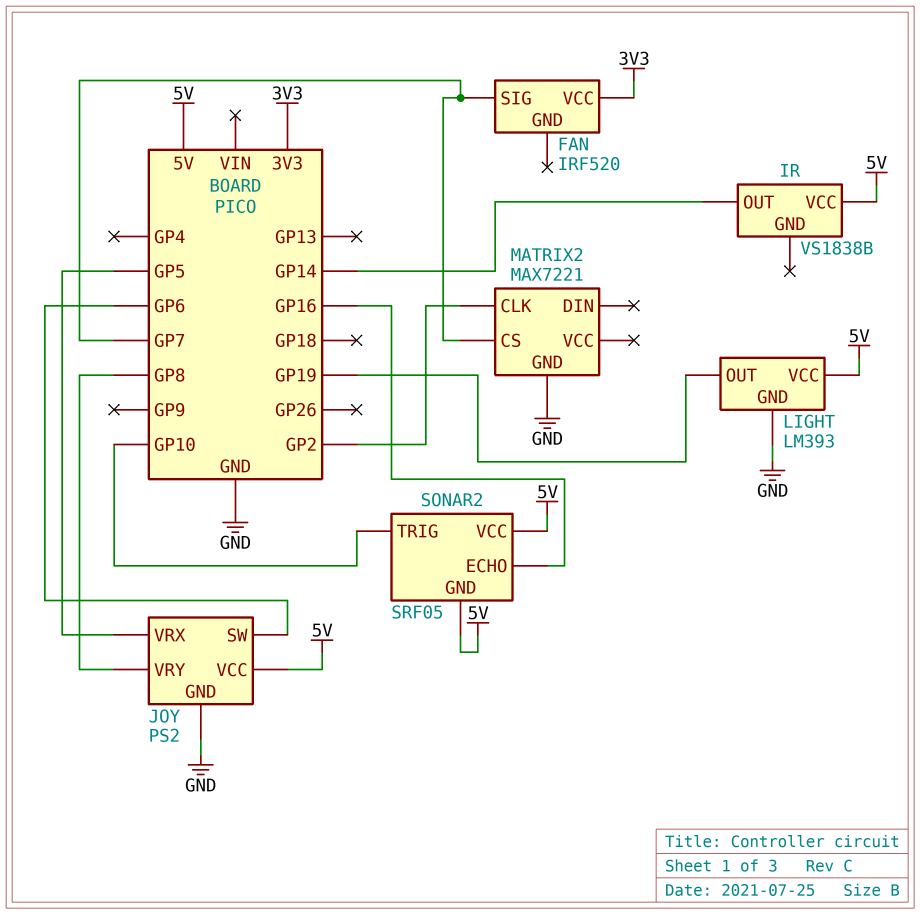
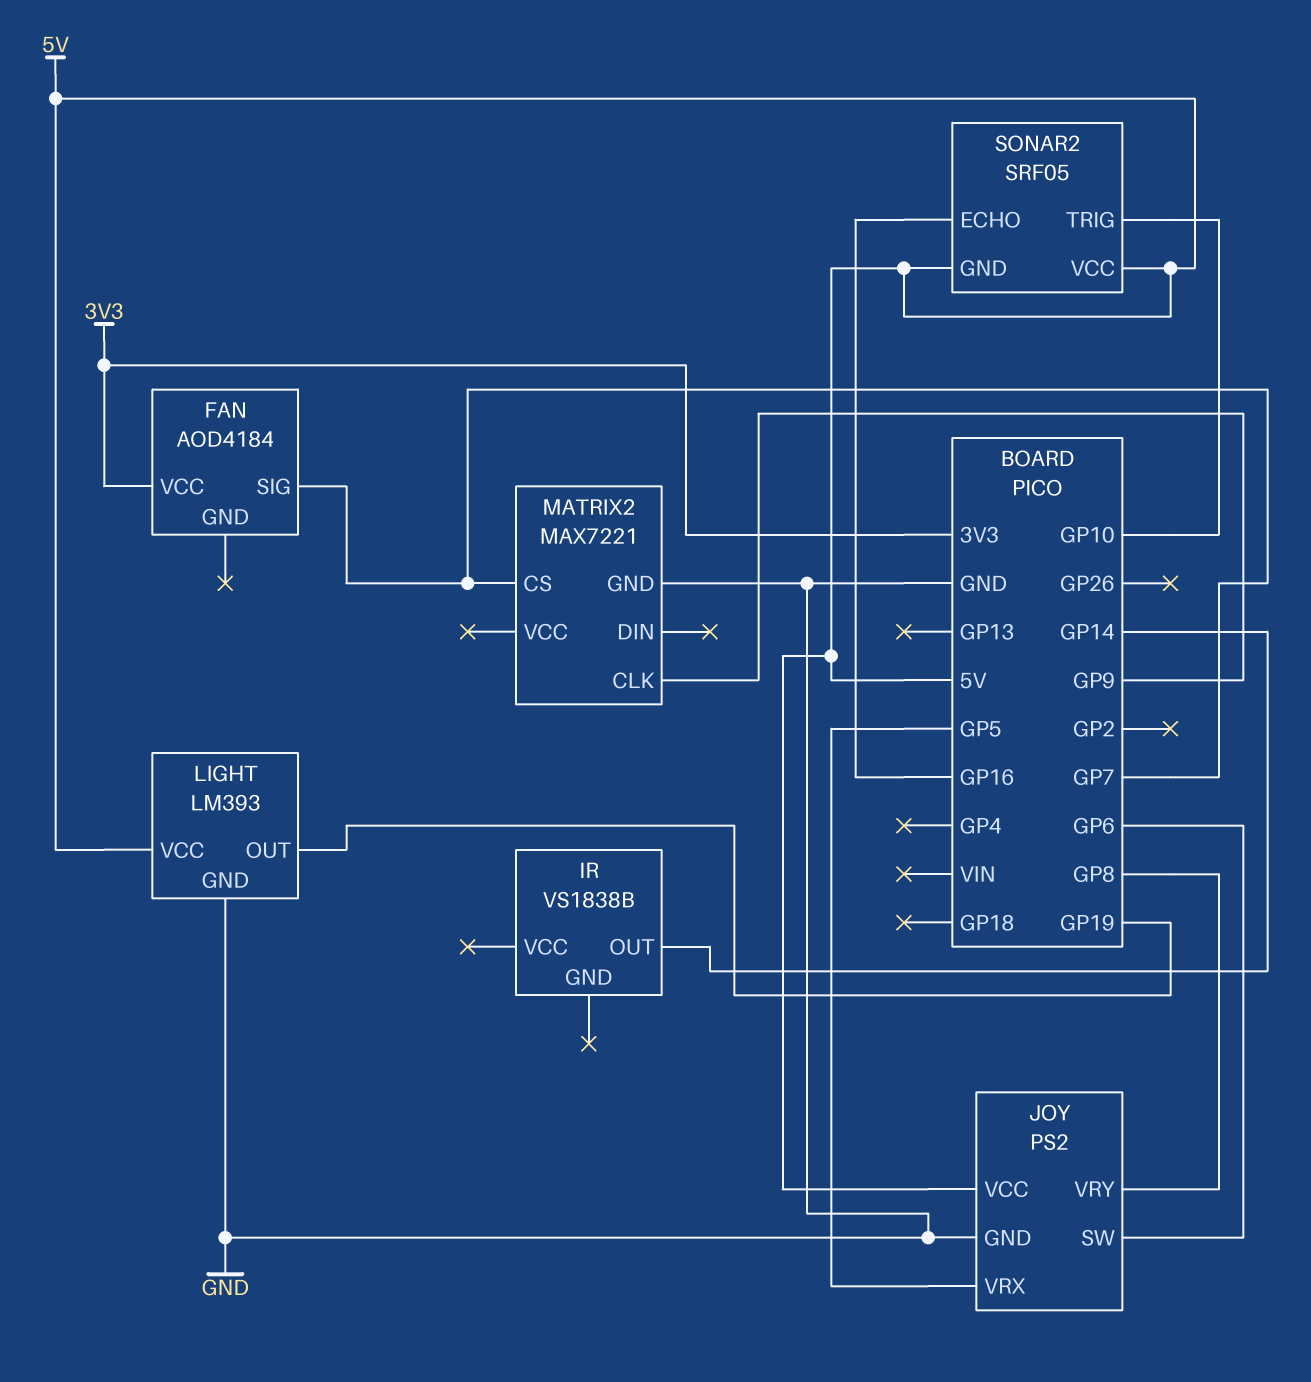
FAN: IRF520 -> AOD4184
IR pin VCC: 5V -> none
MATRIX2 pin CLK: GP2 -> GP9

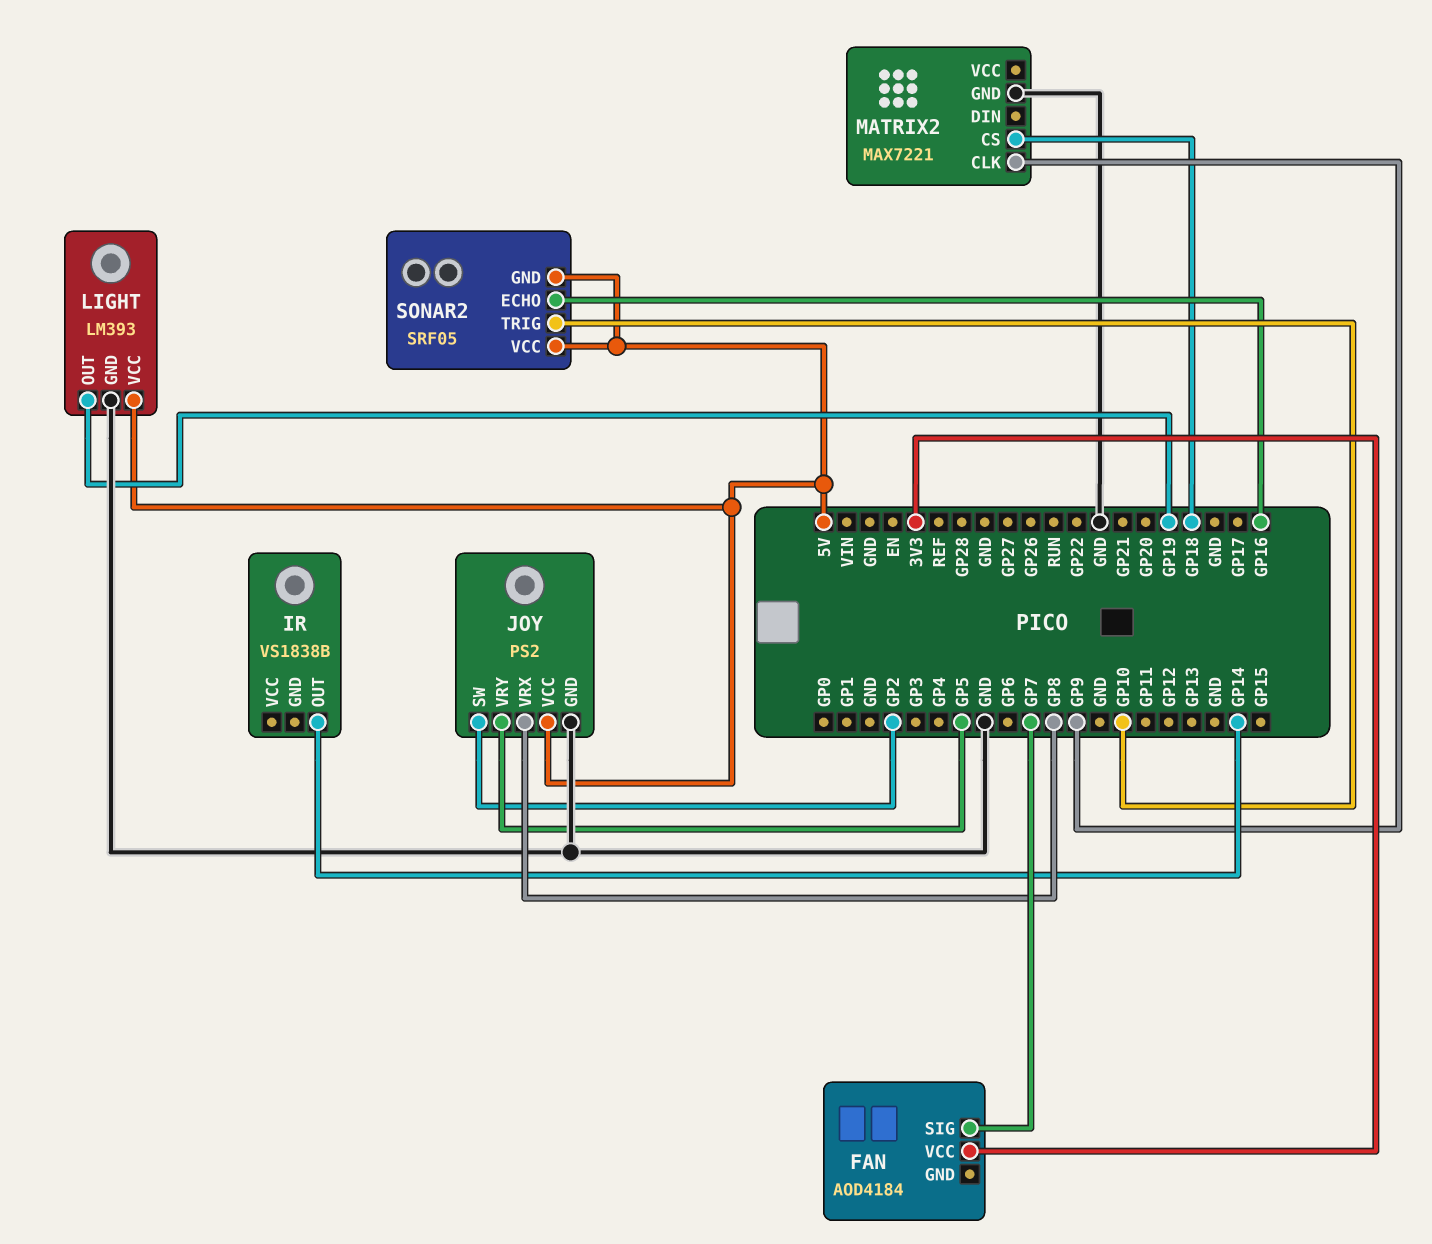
JOY pin SW: GP6 -> GP2
JOY pin VRX: GP5 -> GP8
JOY pin VRY: GP8 -> GP5
MATRIX2 pin CS: GP7 -> GP18

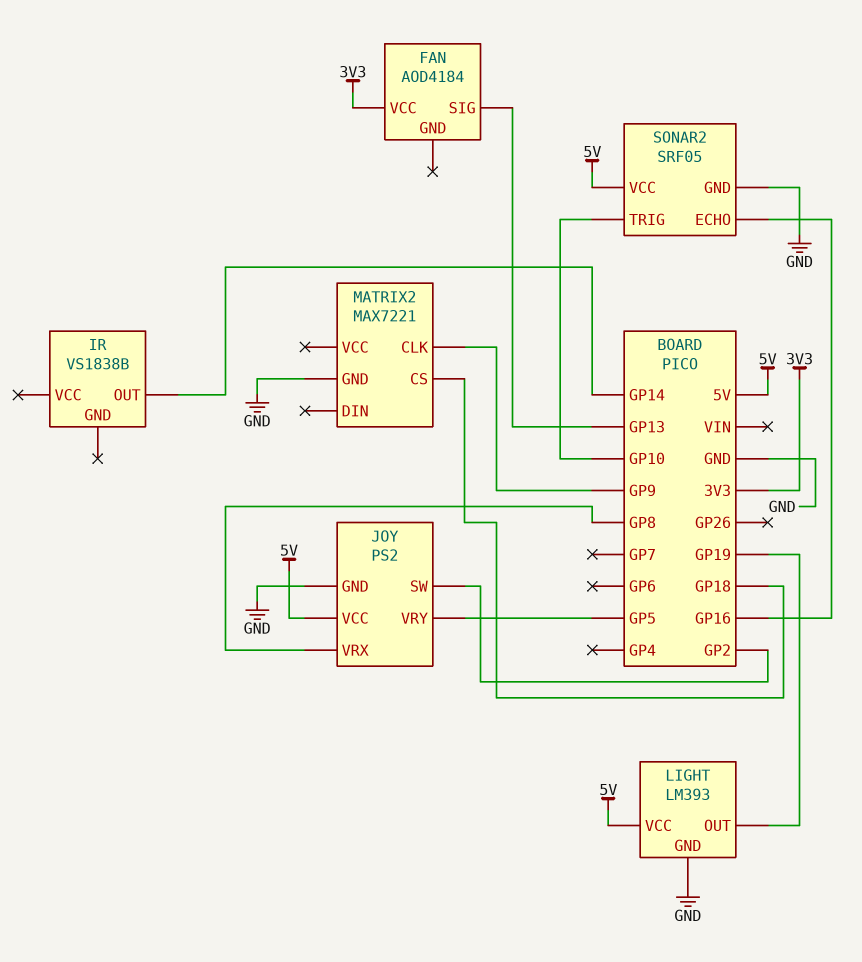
FAN pin SIG: GP7 -> GP13
SONAR2 pin GND: 5V -> GND

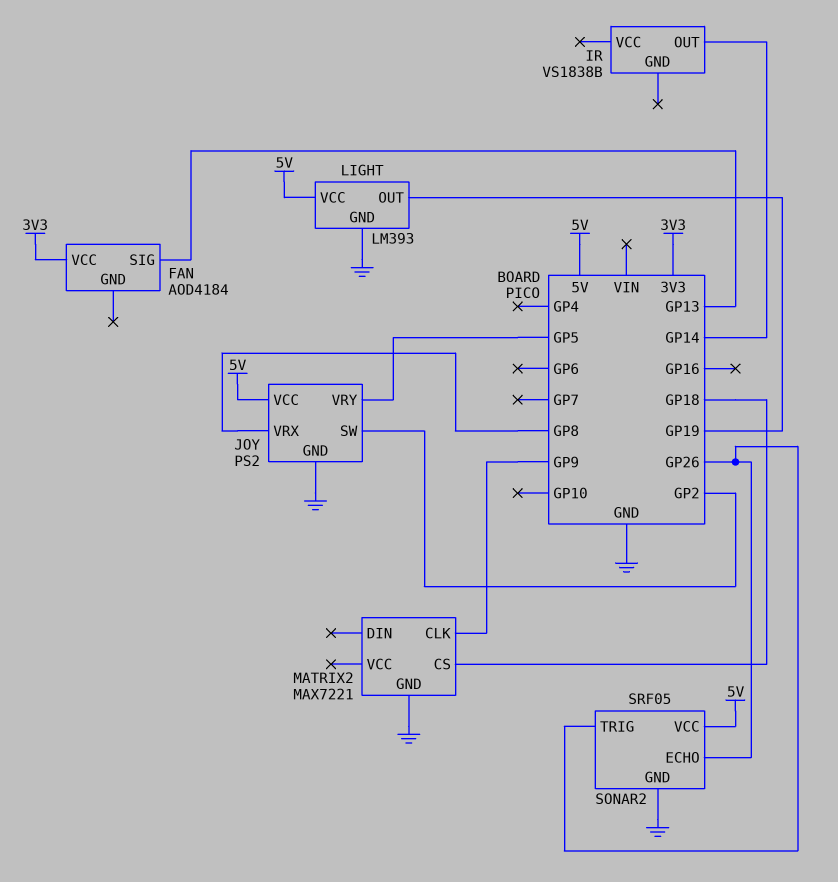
SONAR2 pin ECHO: GP16 -> GP26
SONAR2 pin TRIG: GP10 -> GP26

